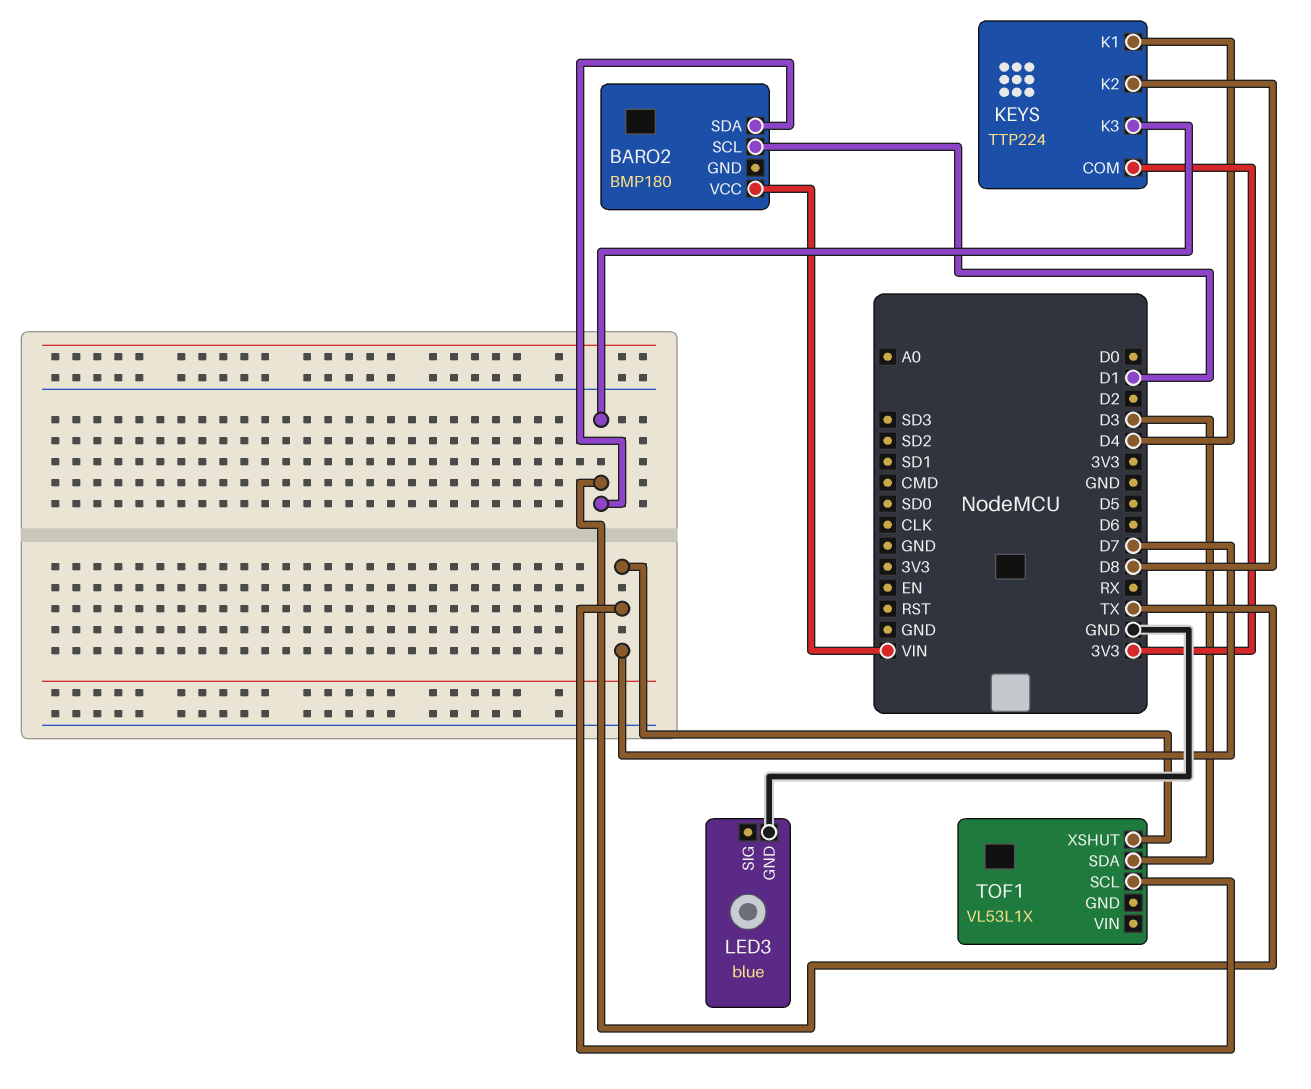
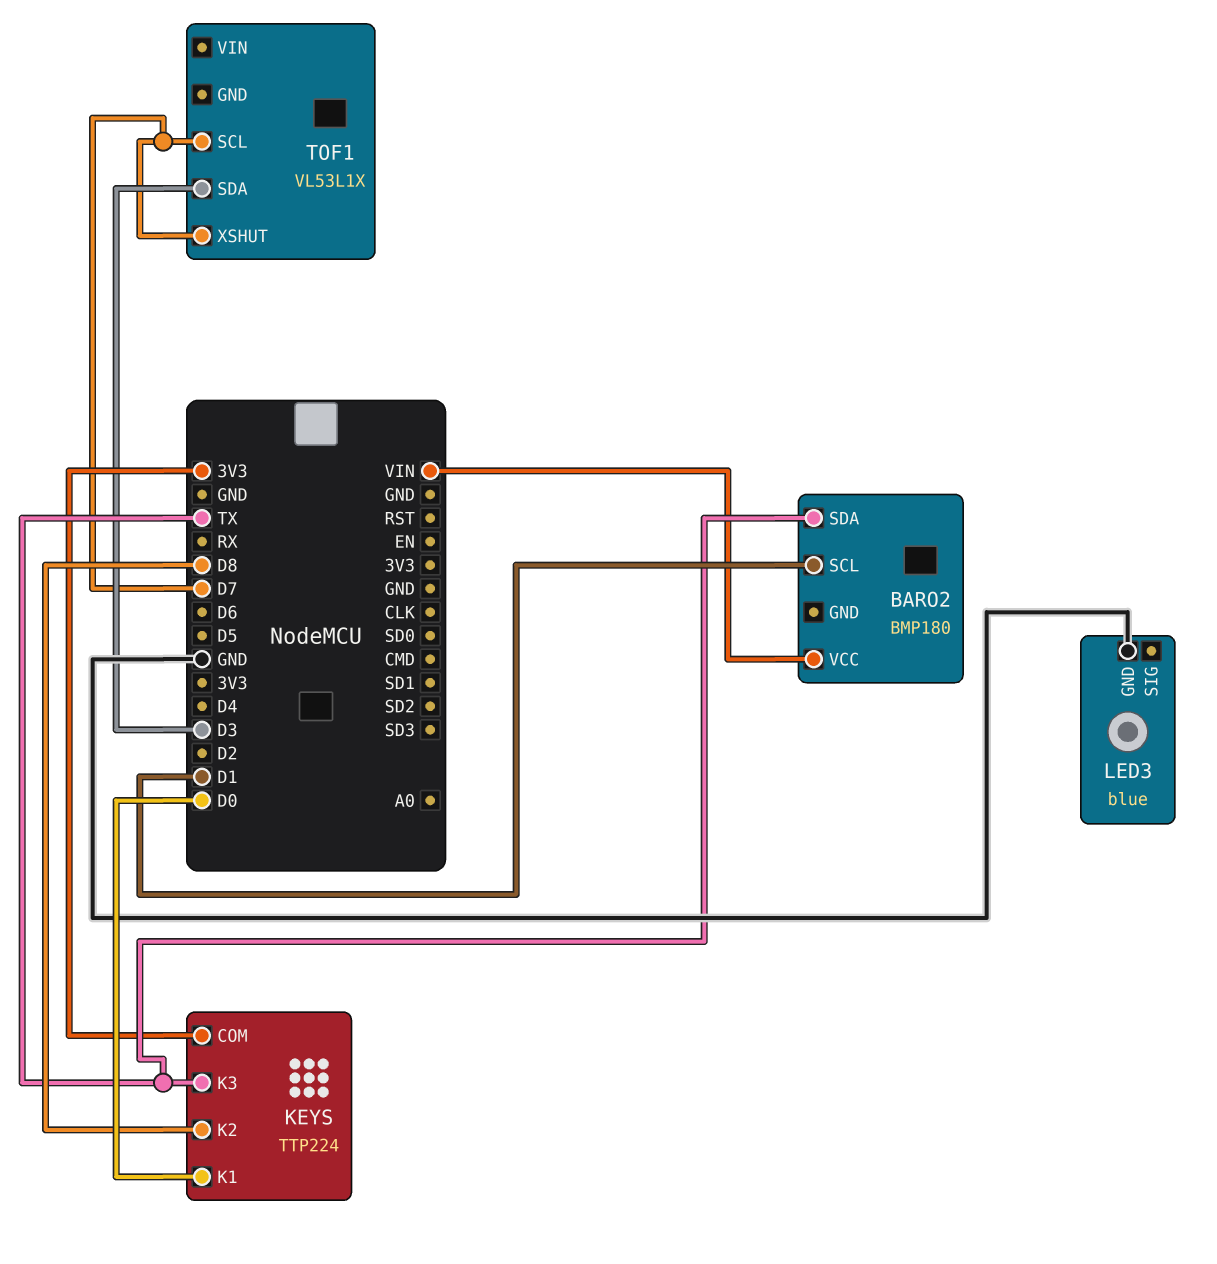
KEYS pin K1: D4 -> D0

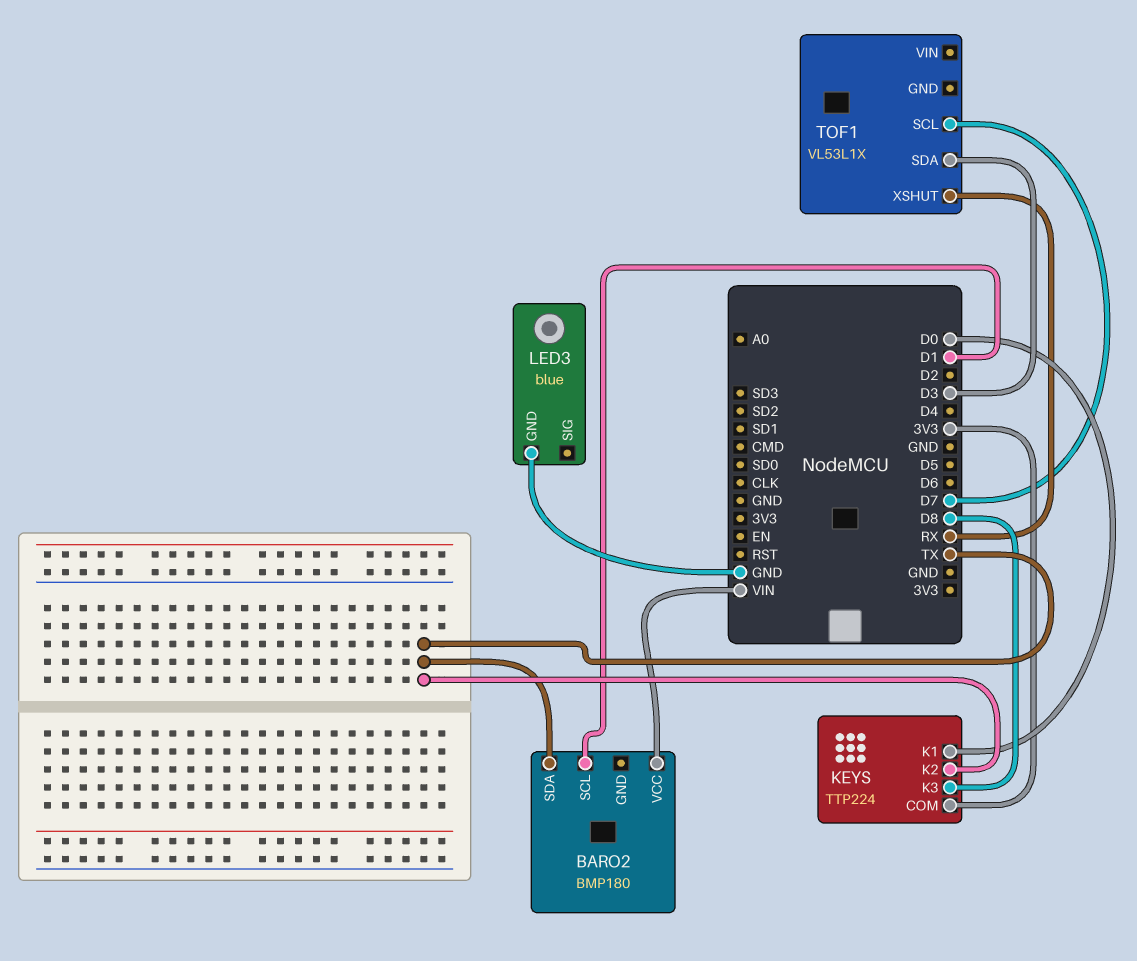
KEYS pin K2: D8 -> TX
KEYS pin K3: TX -> D8
TOF1 pin XSHUT: D7 -> RX

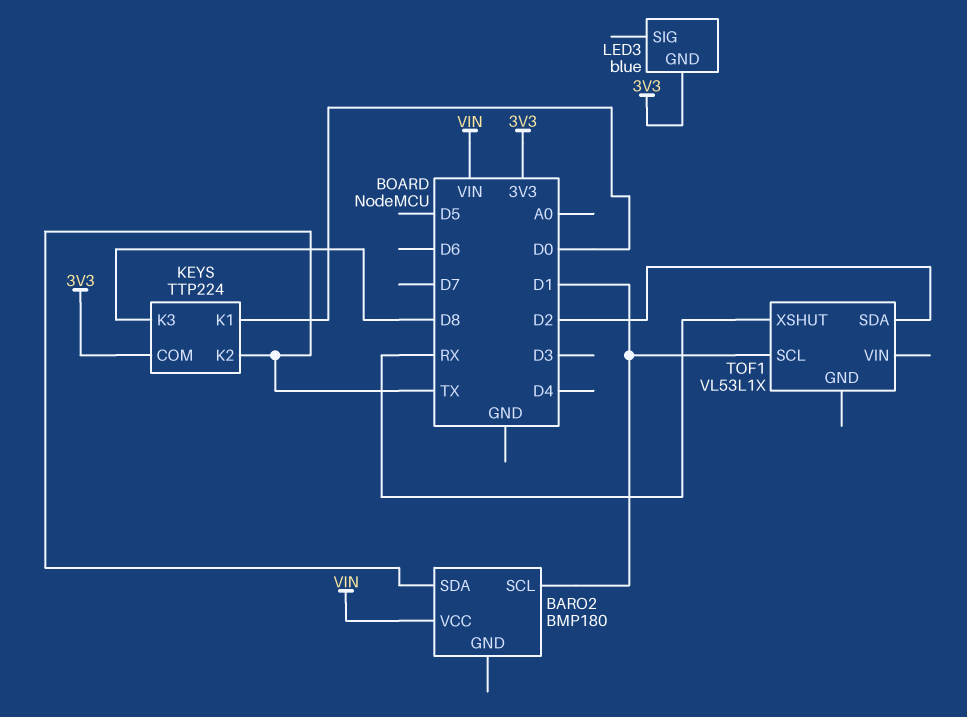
LED3 pin GND: GND -> 3V3
TOF1 pin SCL: D7 -> D1
TOF1 pin SDA: D3 -> D2

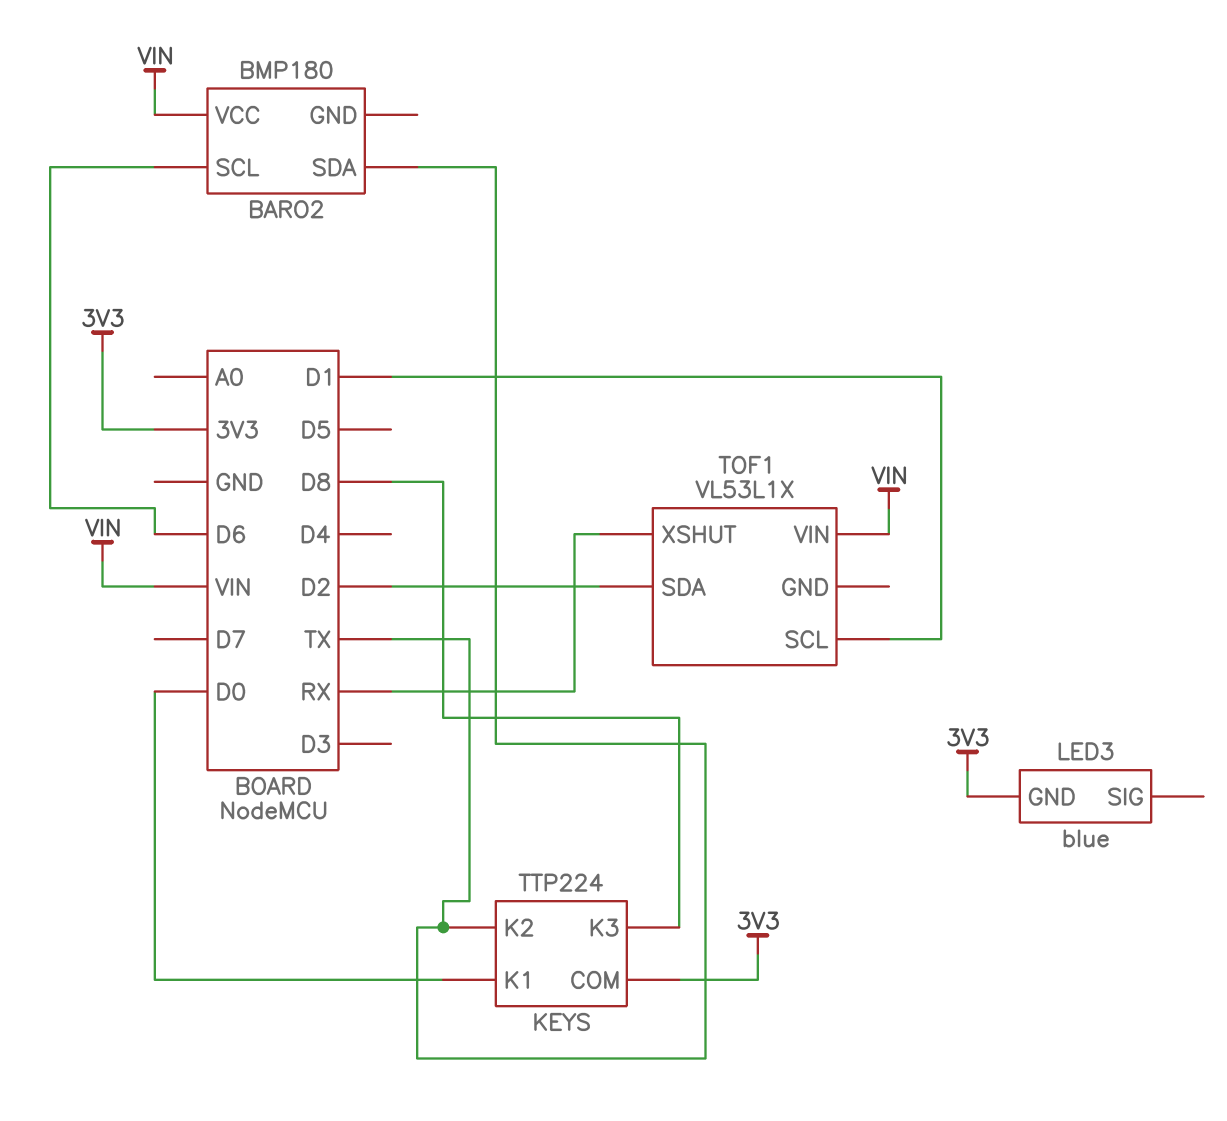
BARO2 pin SCL: D1 -> D6
TOF1 pin VIN: none -> VIN

